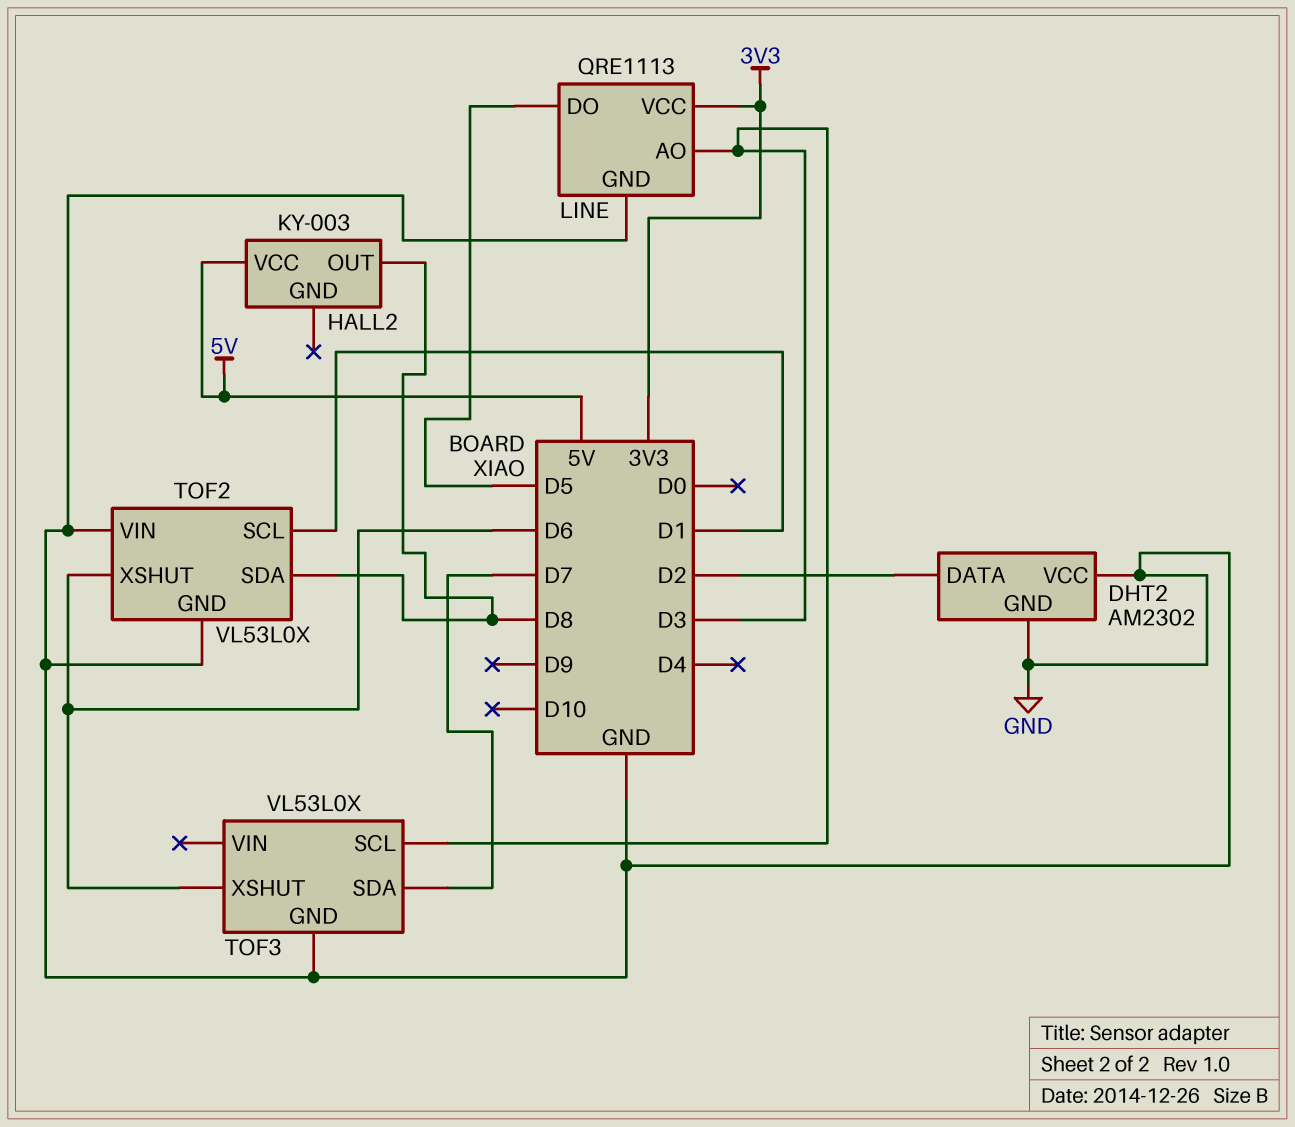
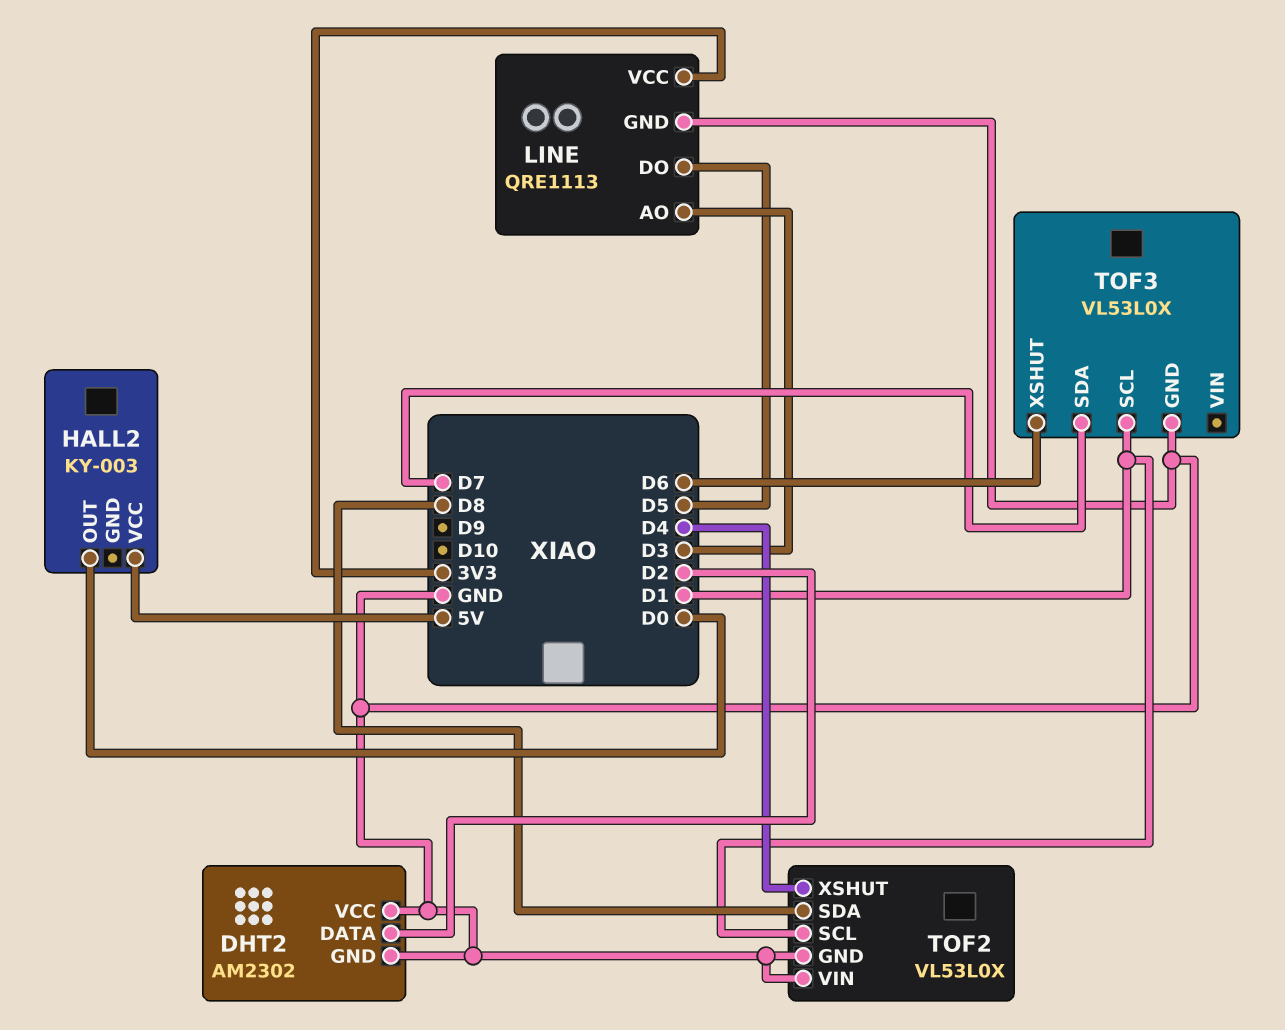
HALL2 pin OUT: D8 -> D0
TOF2 pin XSHUT: D6 -> D4
TOF3 pin SCL: D3 -> D1

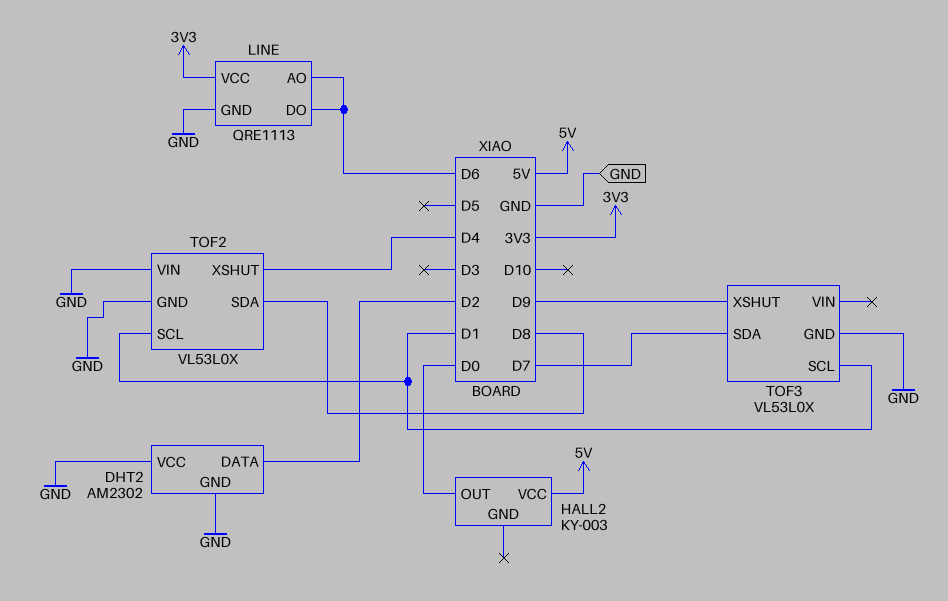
LINE pin AO: D3 -> D6
LINE pin DO: D5 -> D6
TOF3 pin XSHUT: D6 -> D9

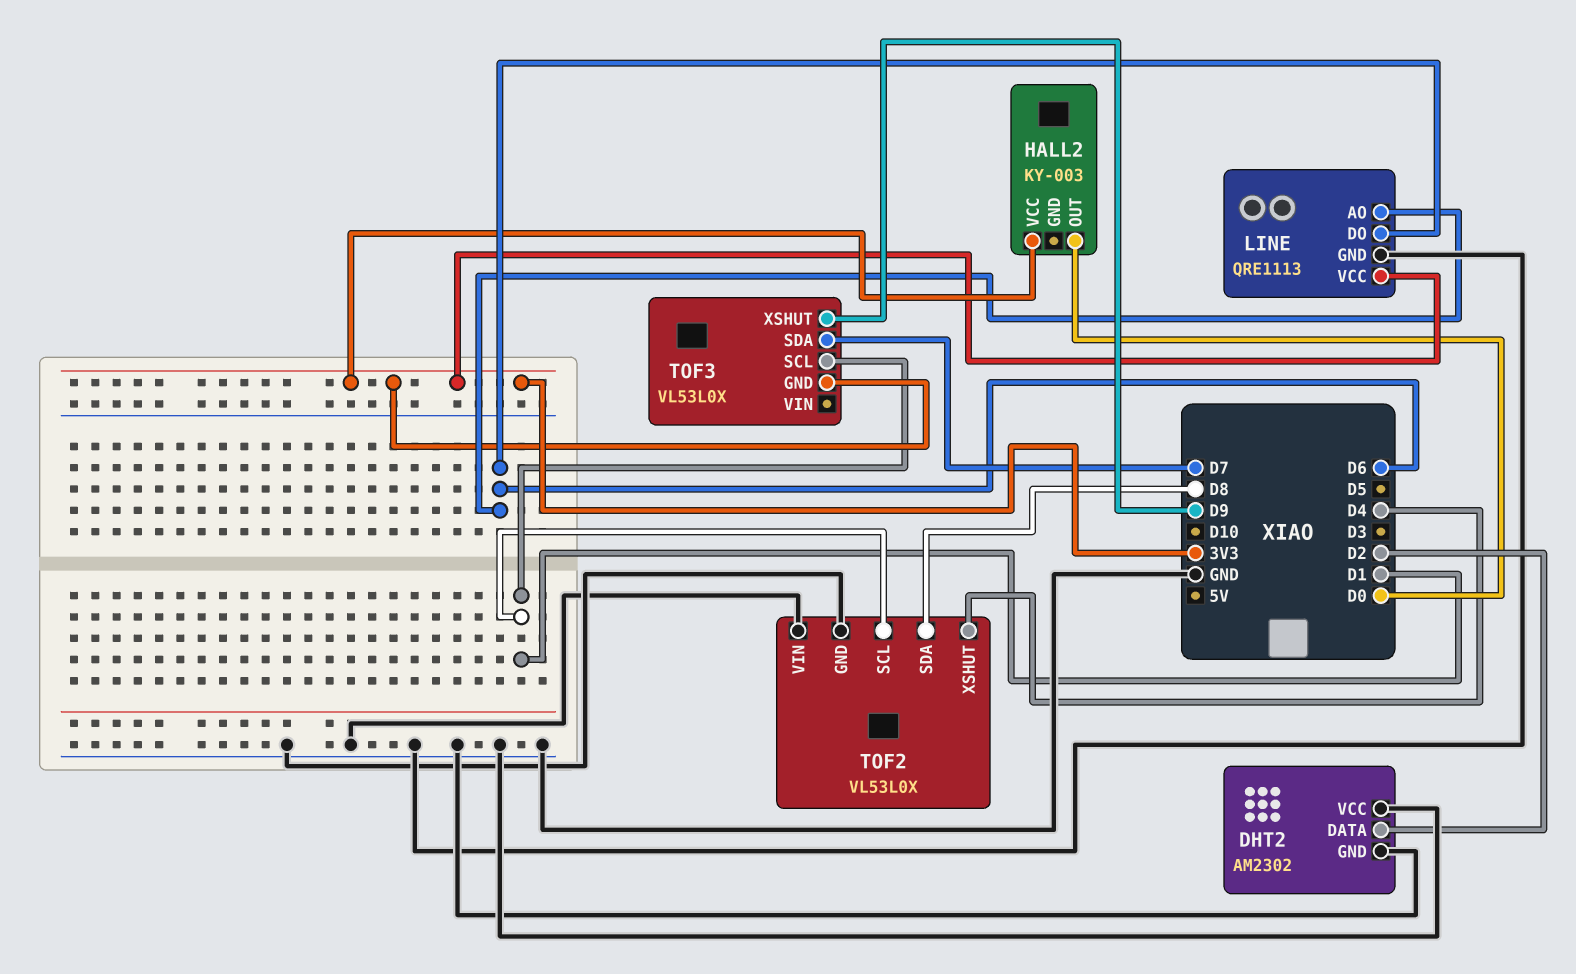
HALL2 pin VCC: 5V -> 3V3
TOF3 pin GND: GND -> 3V3

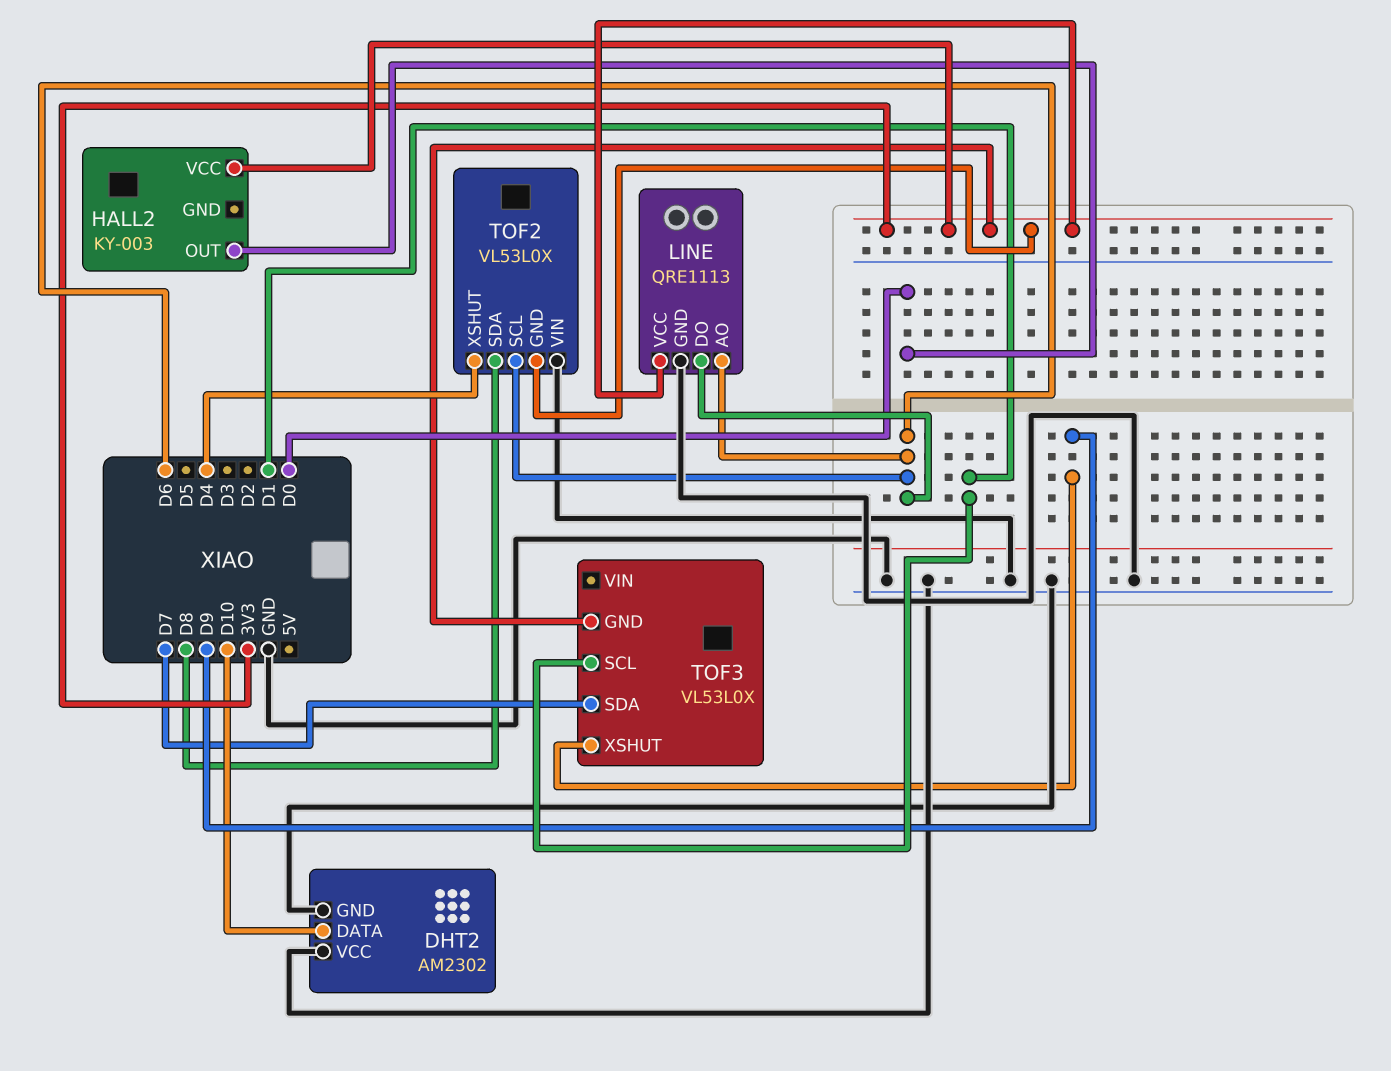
DHT2 pin DATA: D2 -> D10
TOF2 pin GND: GND -> 3V3
TOF2 pin SCL: D1 -> D6

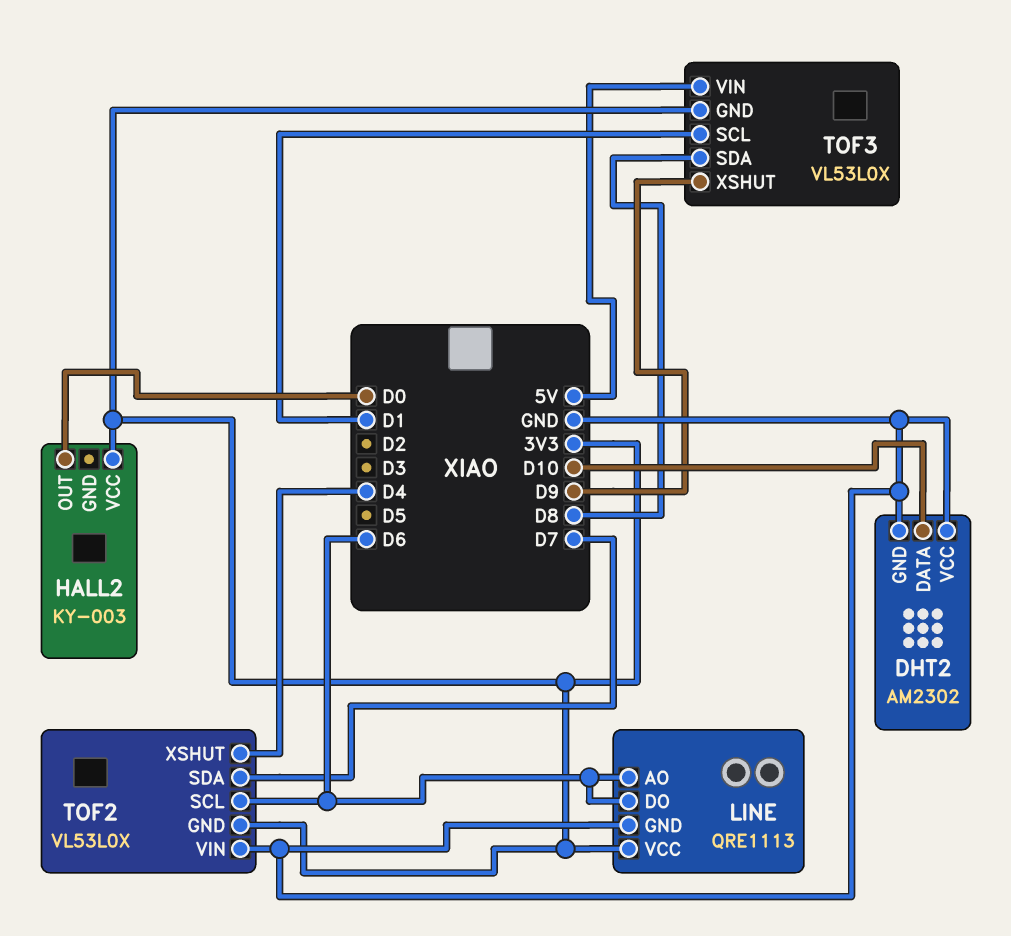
TOF2 pin SDA: D8 -> D7
TOF3 pin SDA: D7 -> D8
TOF3 pin VIN: none -> 5V

